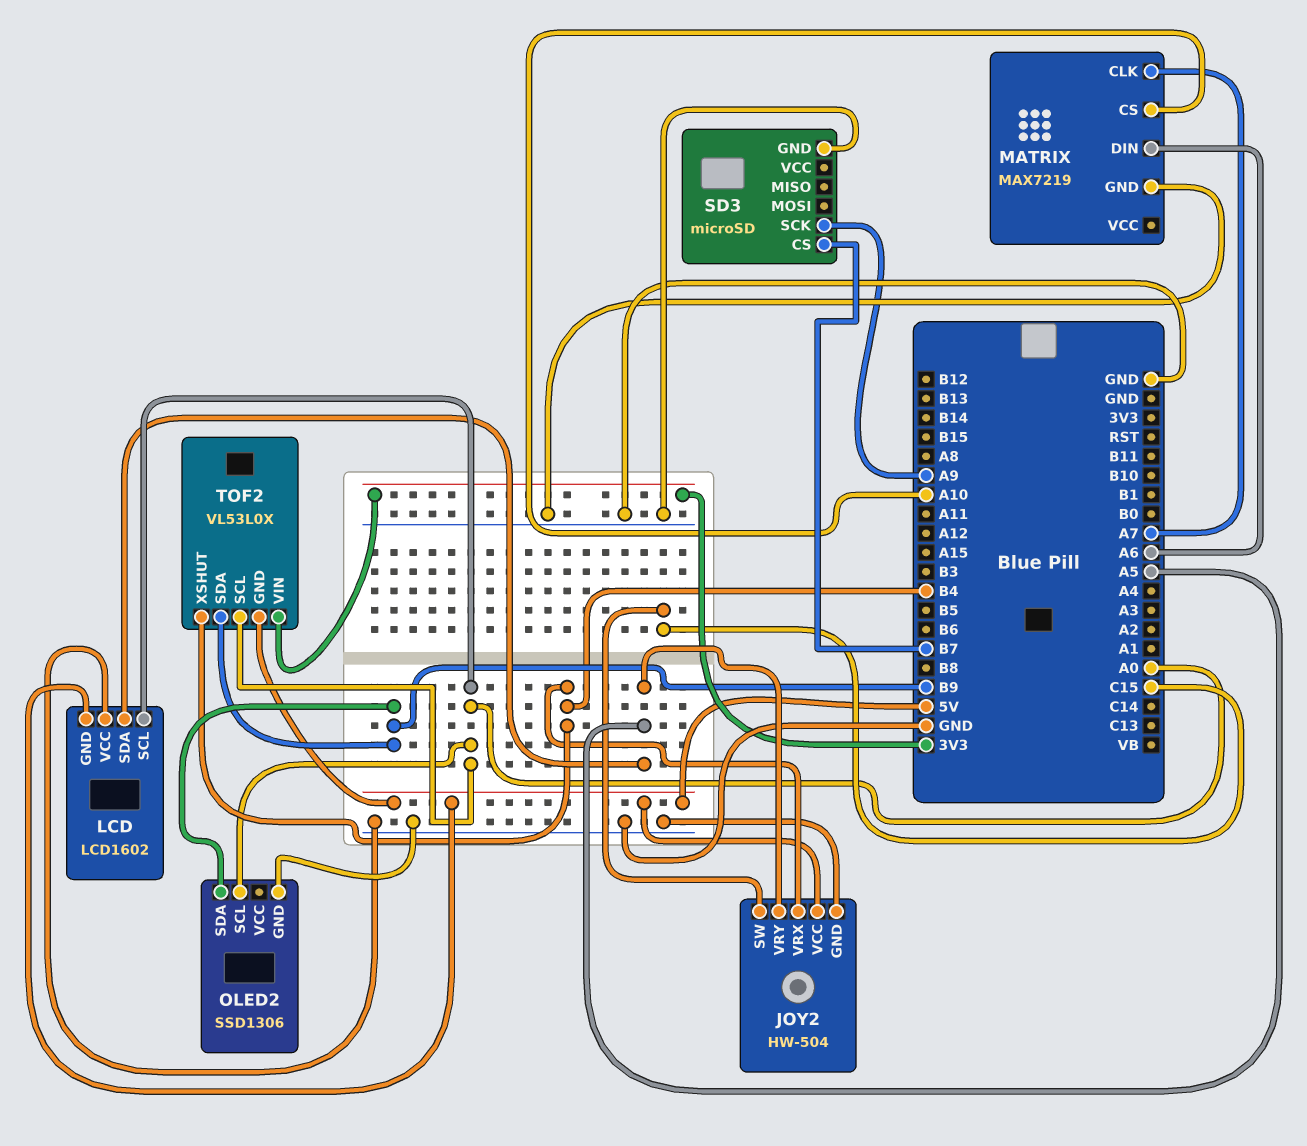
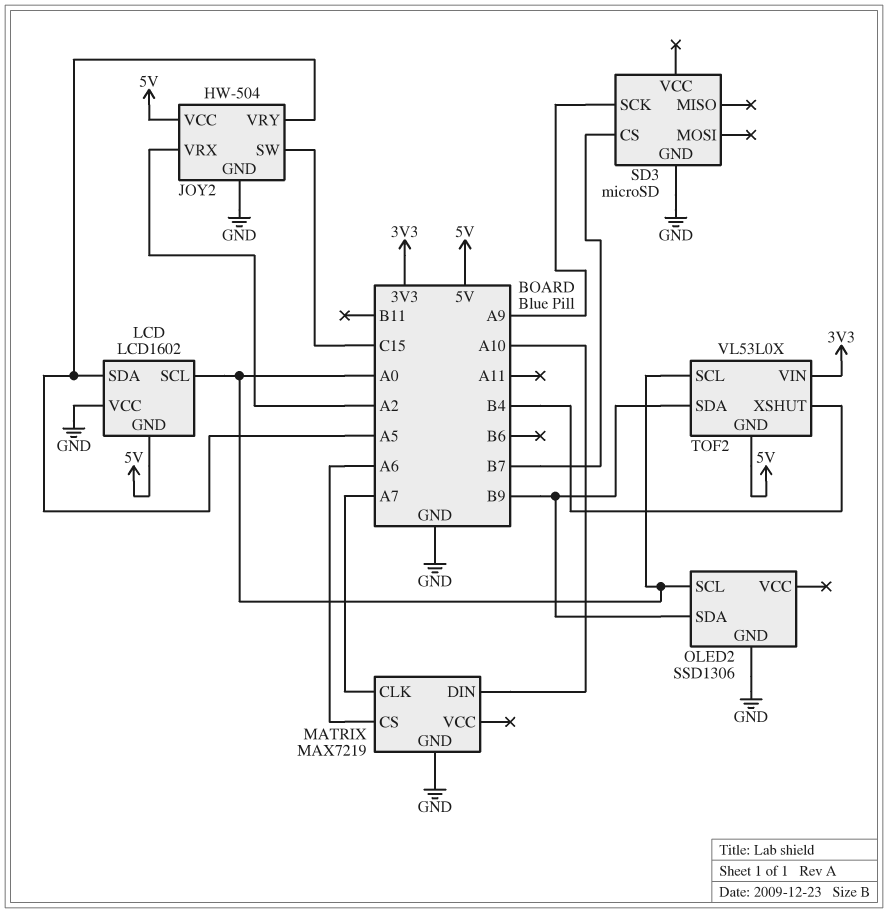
JOY2 pin VRX: B4 -> A2
MATRIX pin CS: A10 -> A6
MATRIX pin DIN: A6 -> A10

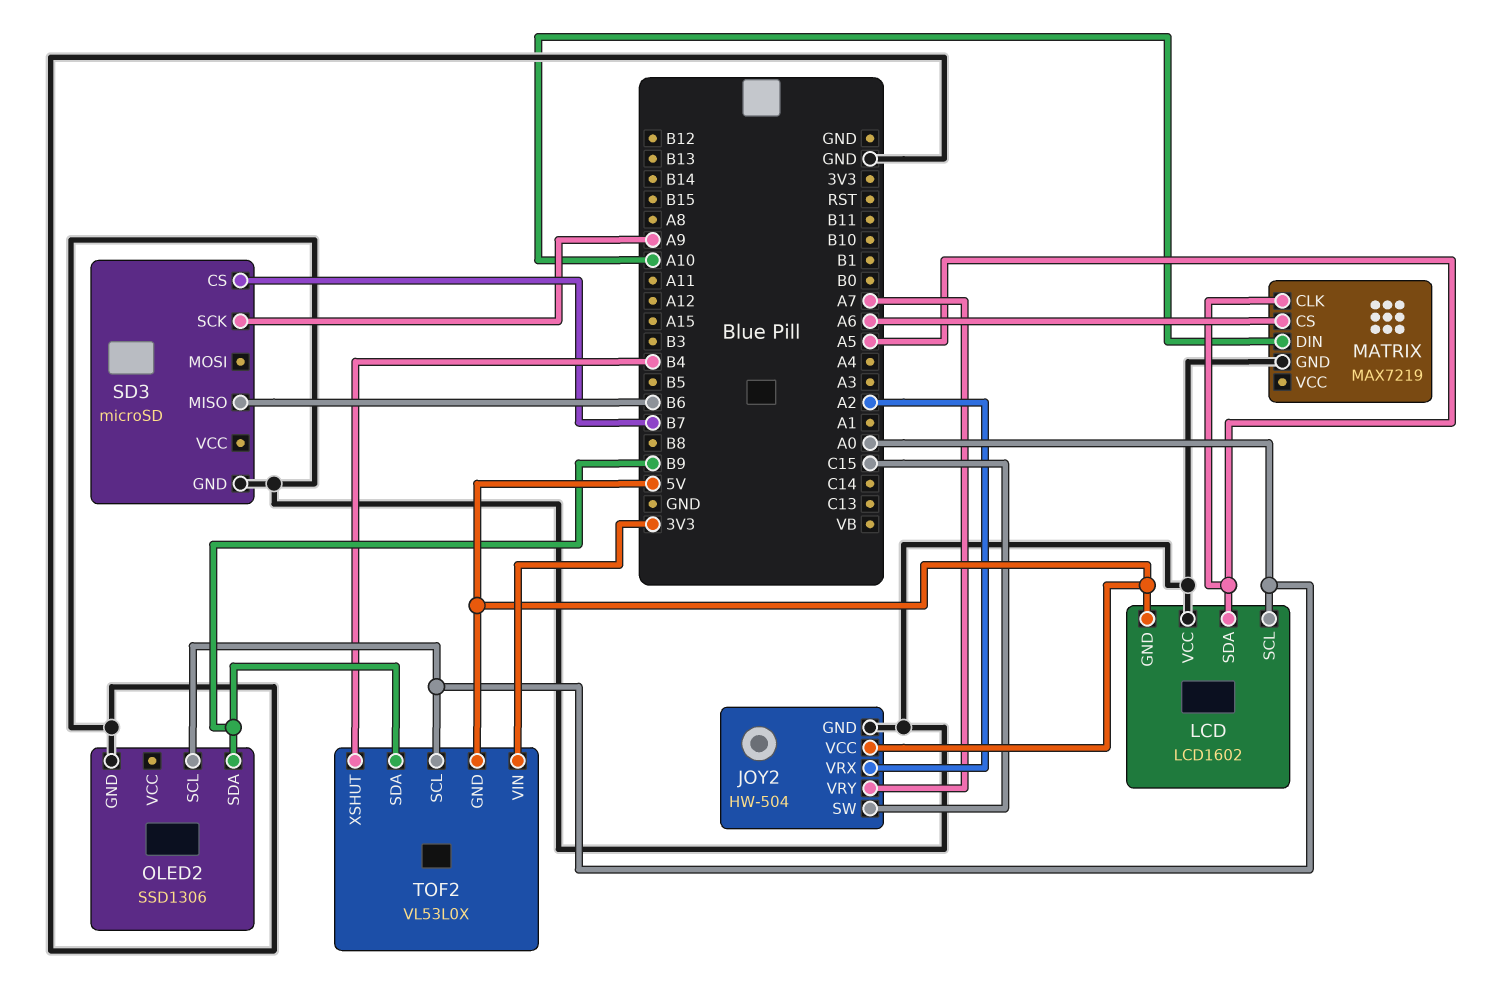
JOY2 pin VRY: A5 -> A7
MATRIX pin CLK: A7 -> A5
SD3 pin MISO: none -> B6

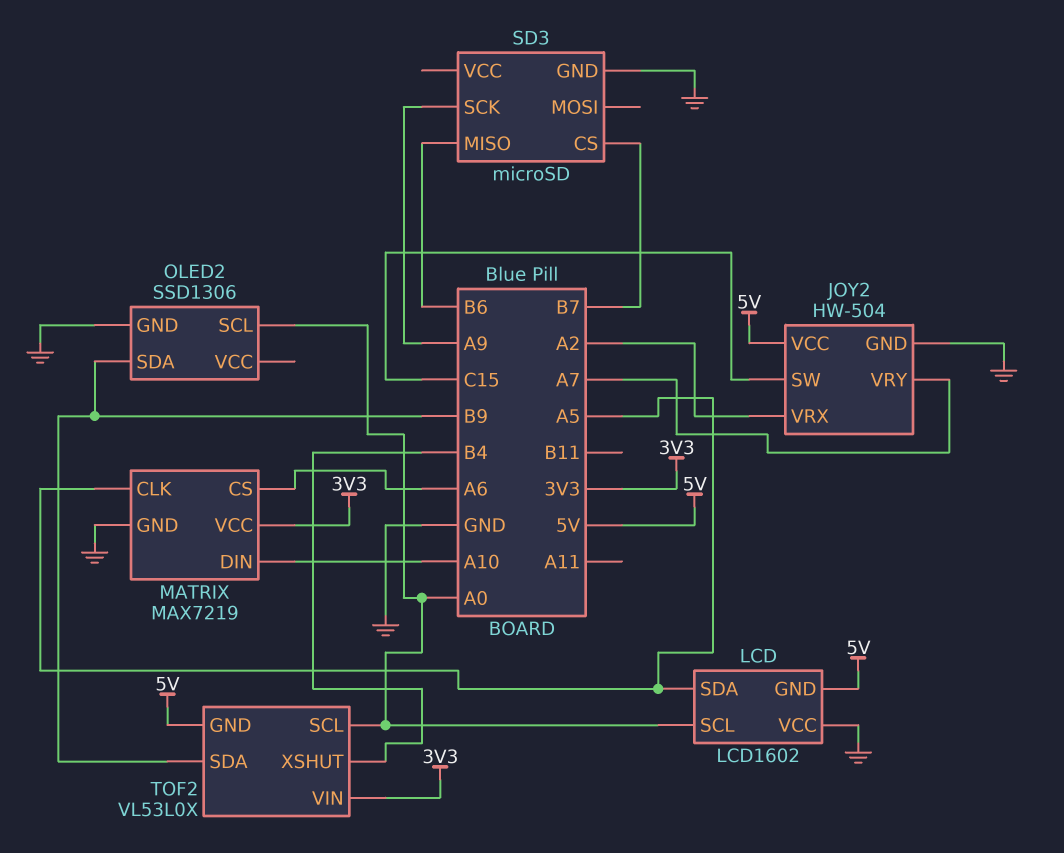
MATRIX pin VCC: none -> 3V3

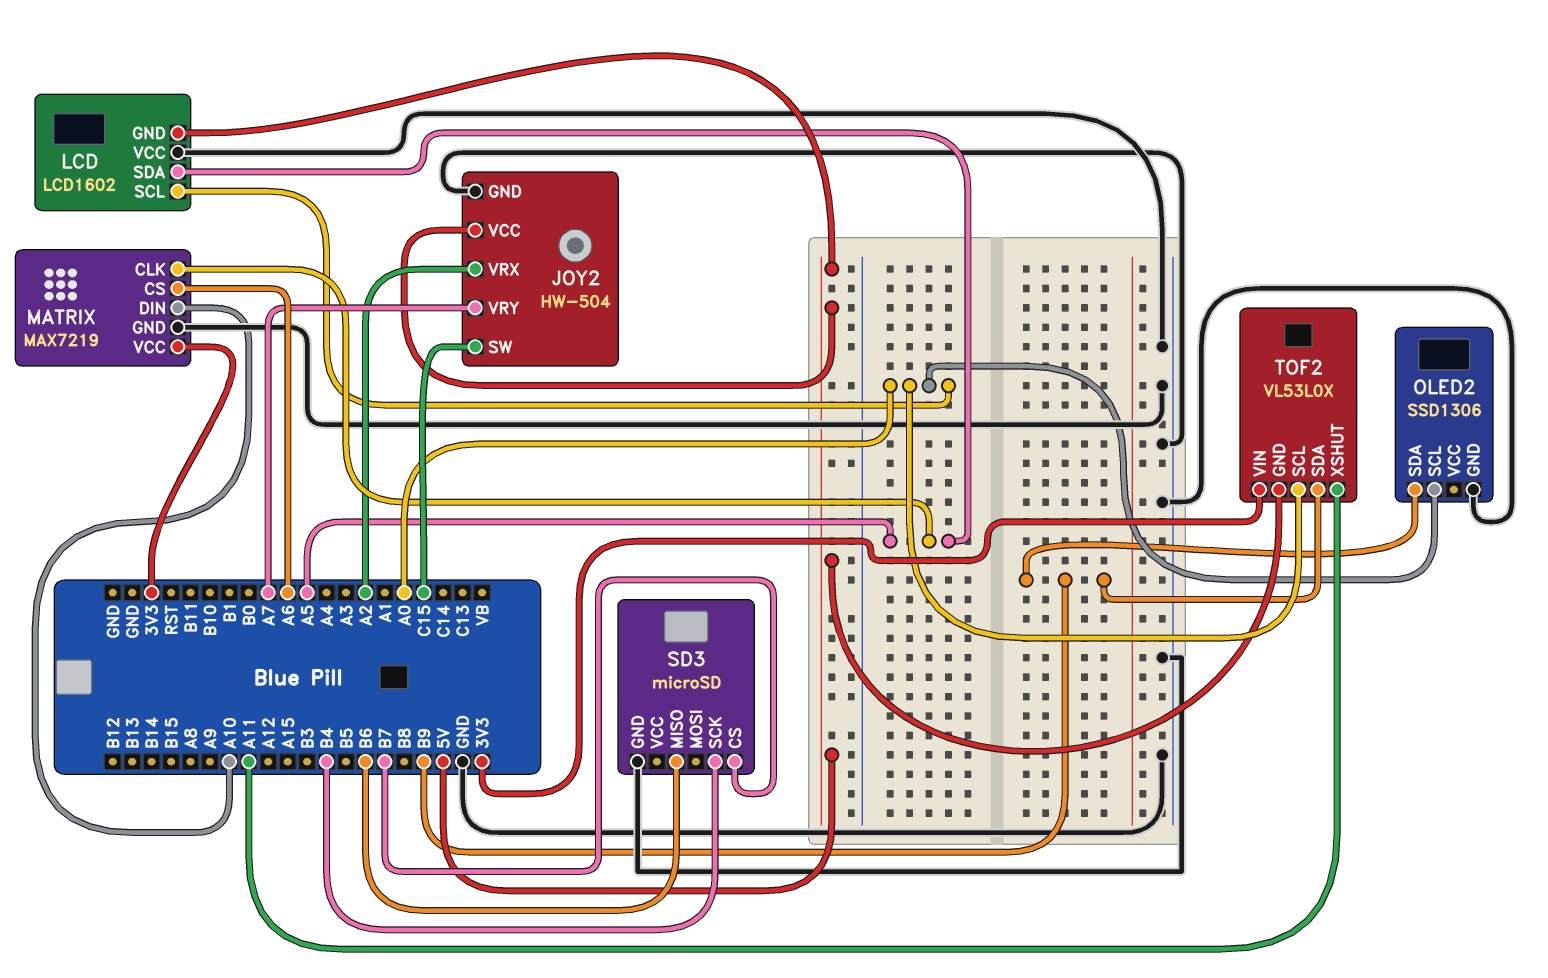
SD3 pin SCK: A9 -> B4
TOF2 pin XSHUT: B4 -> A11

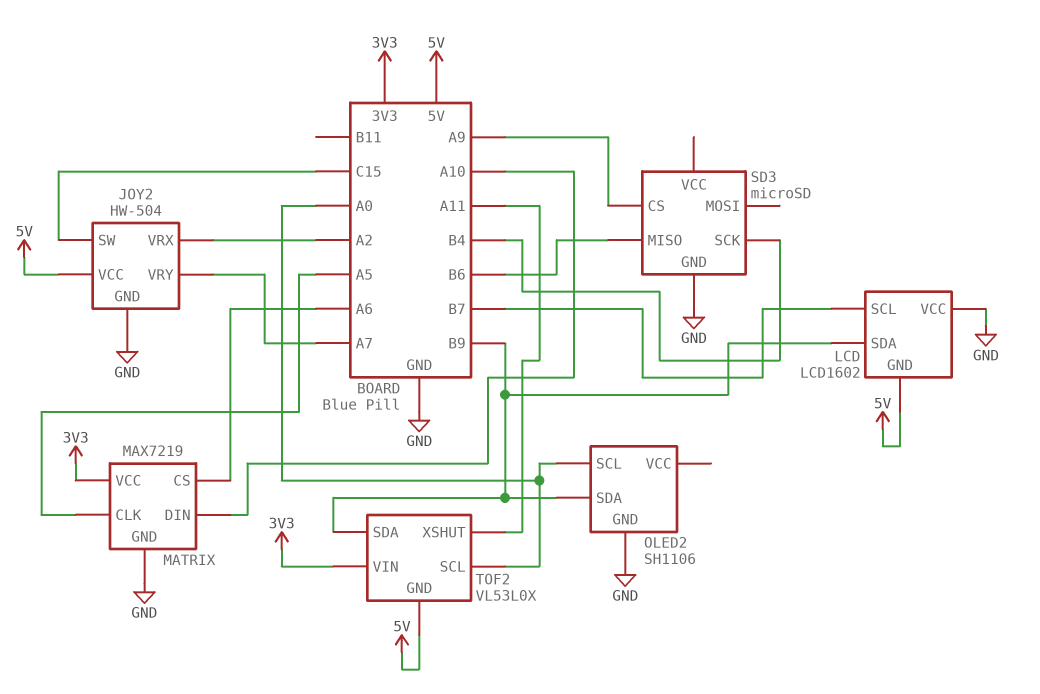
LCD pin SCL: A0 -> B7
LCD pin SDA: A5 -> B9
OLED2: SSD1306 -> SH1106
SD3 pin CS: B7 -> A9

